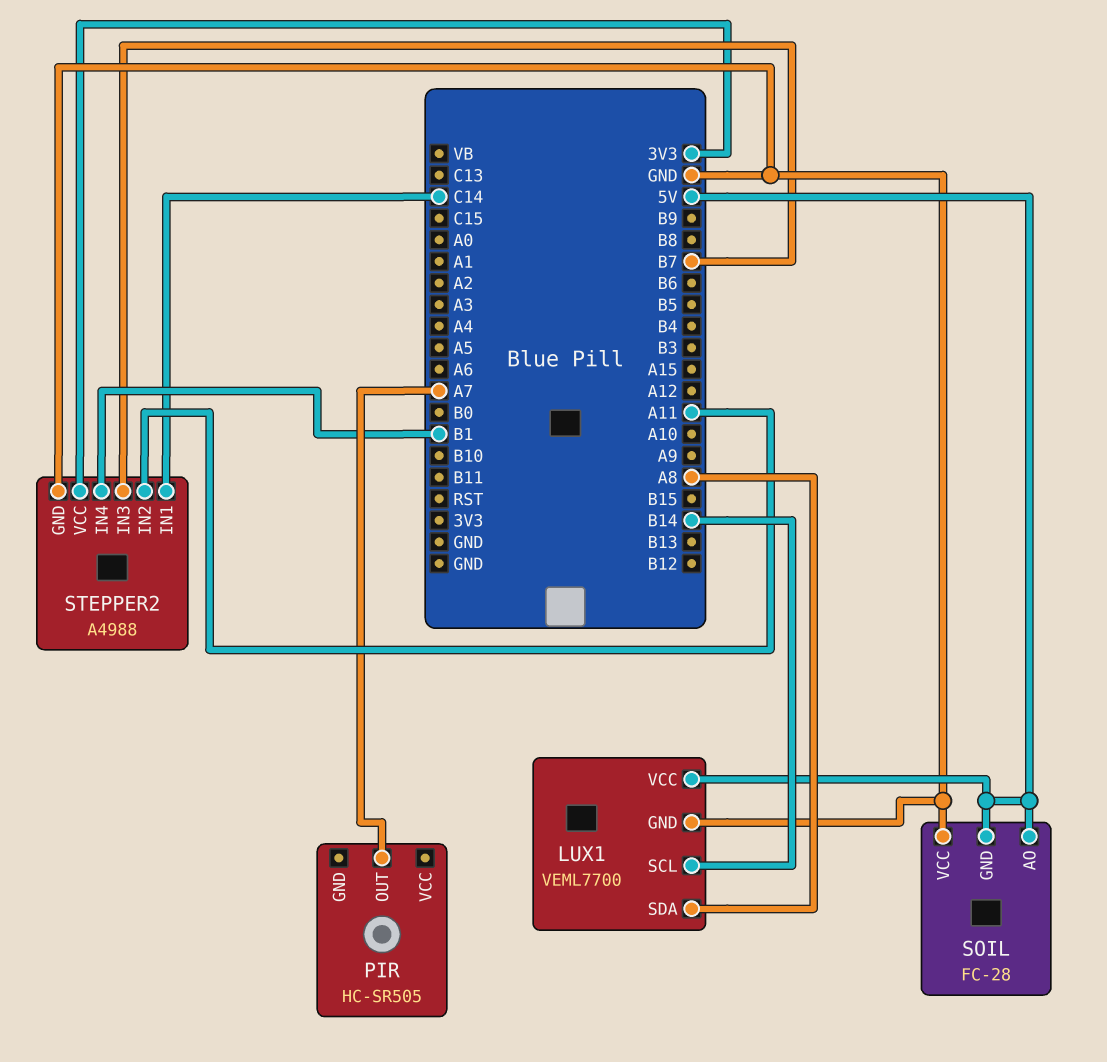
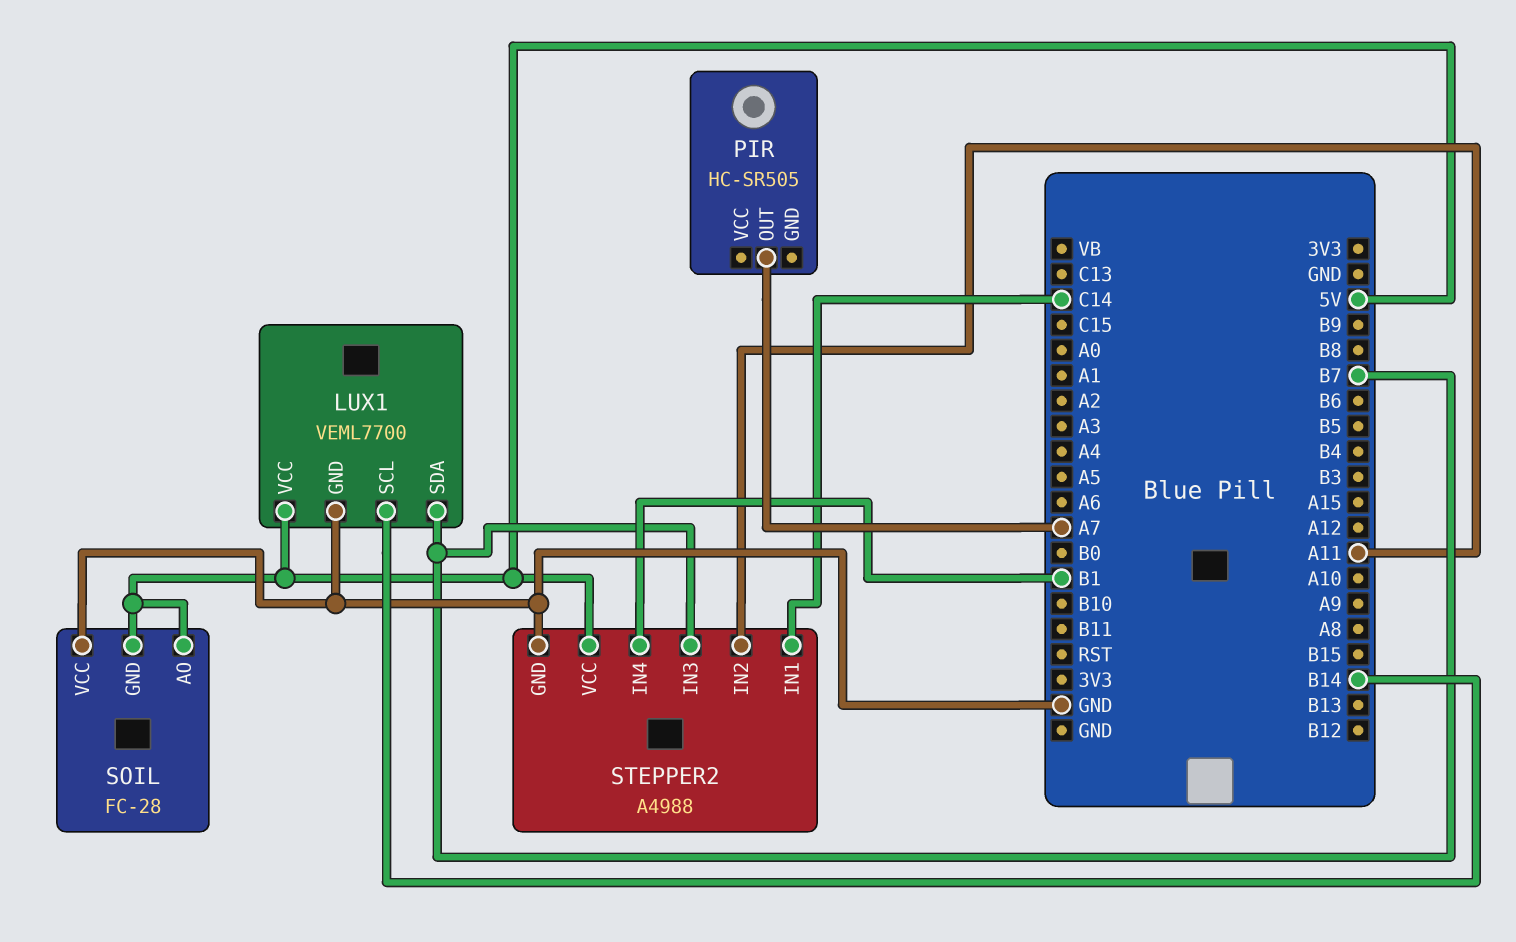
LUX1 pin SDA: A8 -> B7
STEPPER2 pin VCC: 3V3 -> 5V

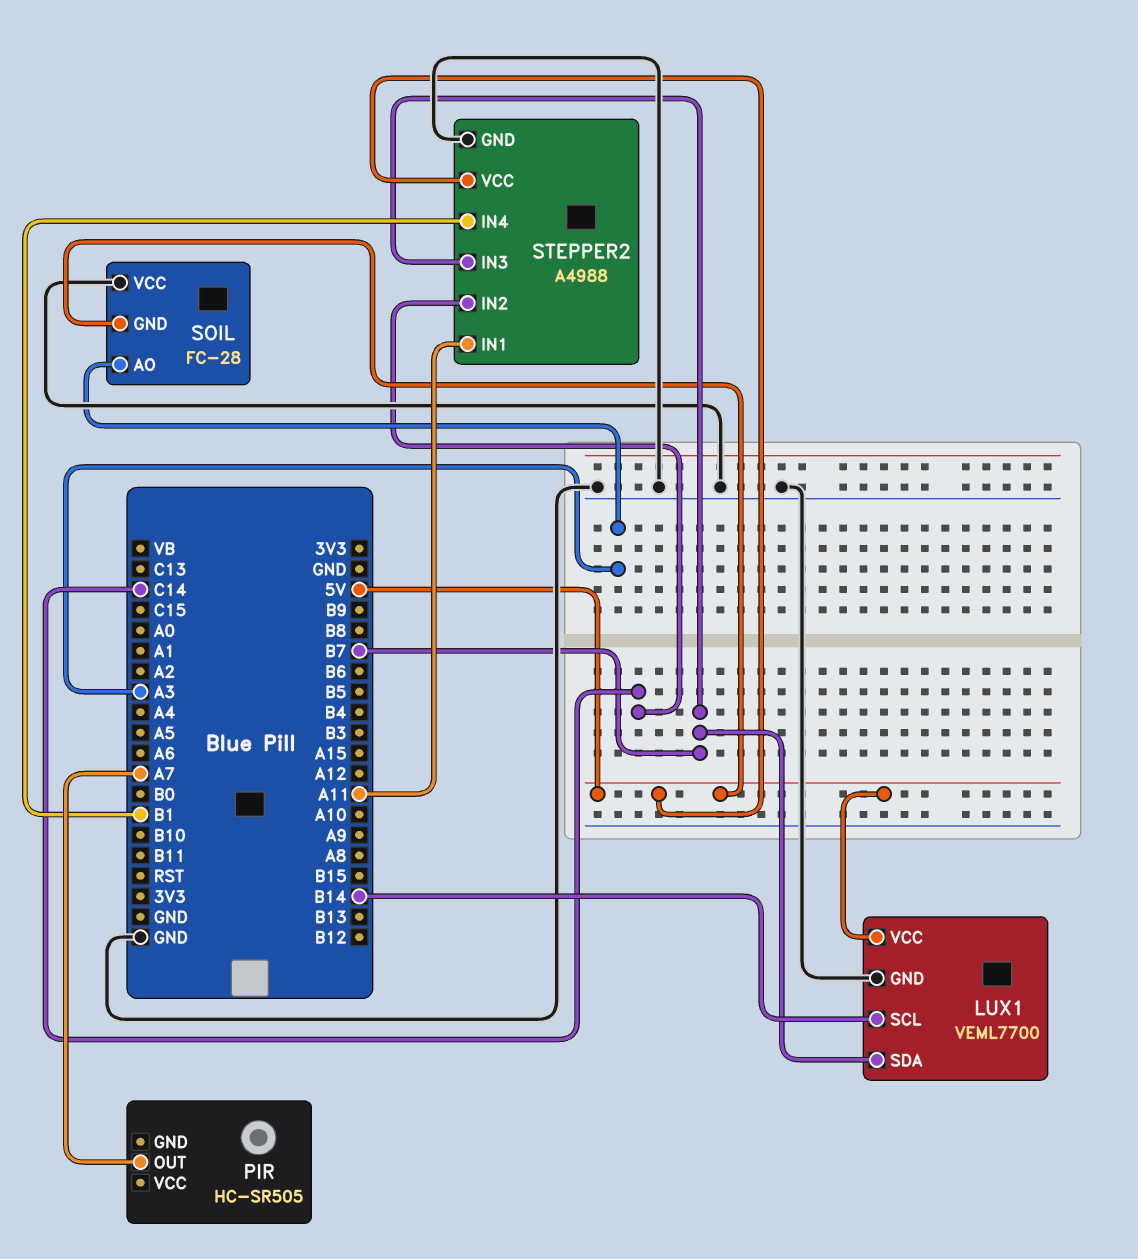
SOIL pin AO: 5V -> A3
STEPPER2 pin IN1: C14 -> A11
STEPPER2 pin IN2: A11 -> C14

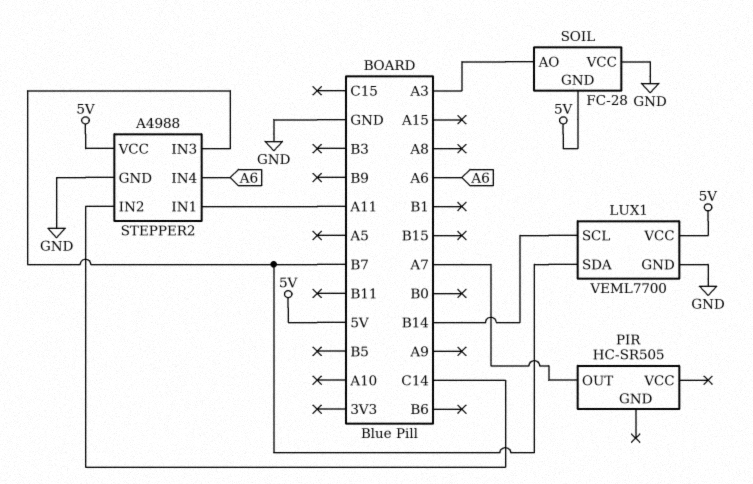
STEPPER2 pin IN4: B1 -> A6

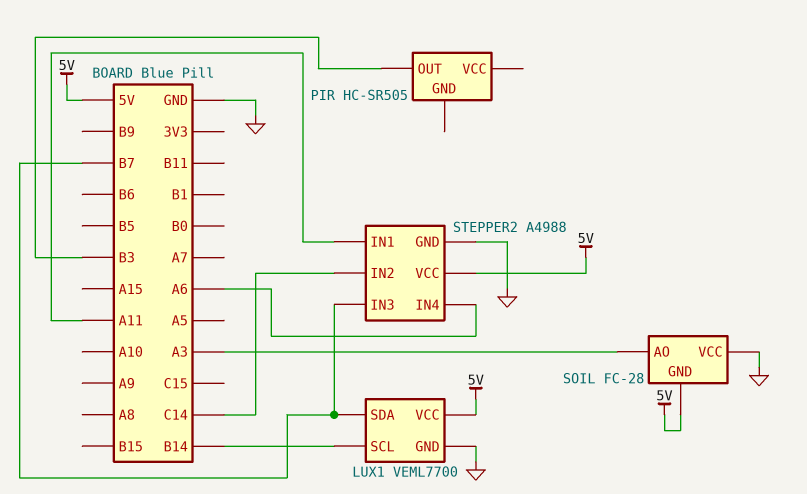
PIR pin OUT: A7 -> B3

